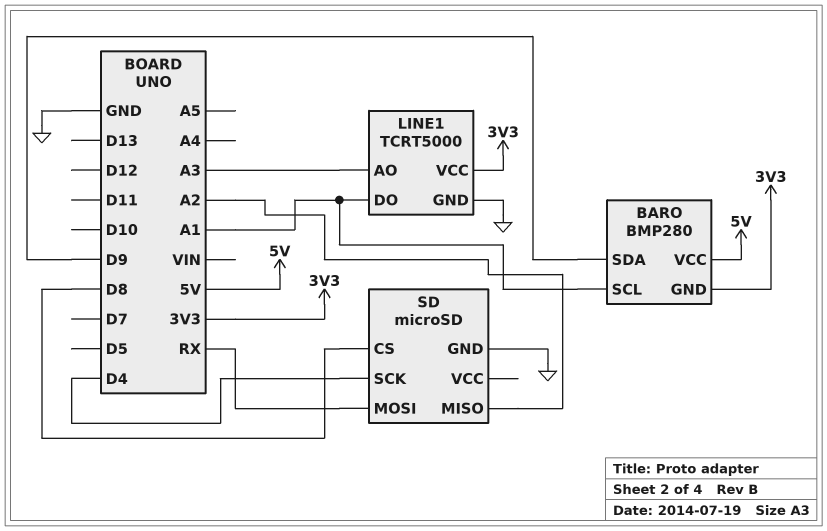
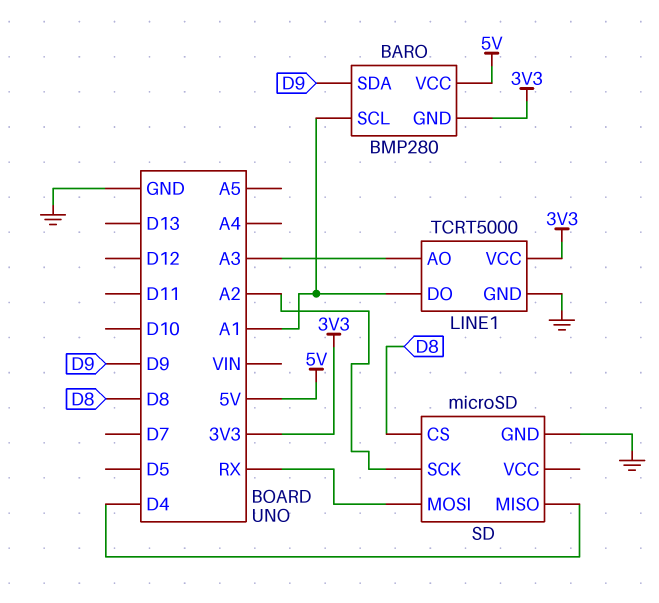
SD pin MISO: A2 -> D4
SD pin SCK: D4 -> A2

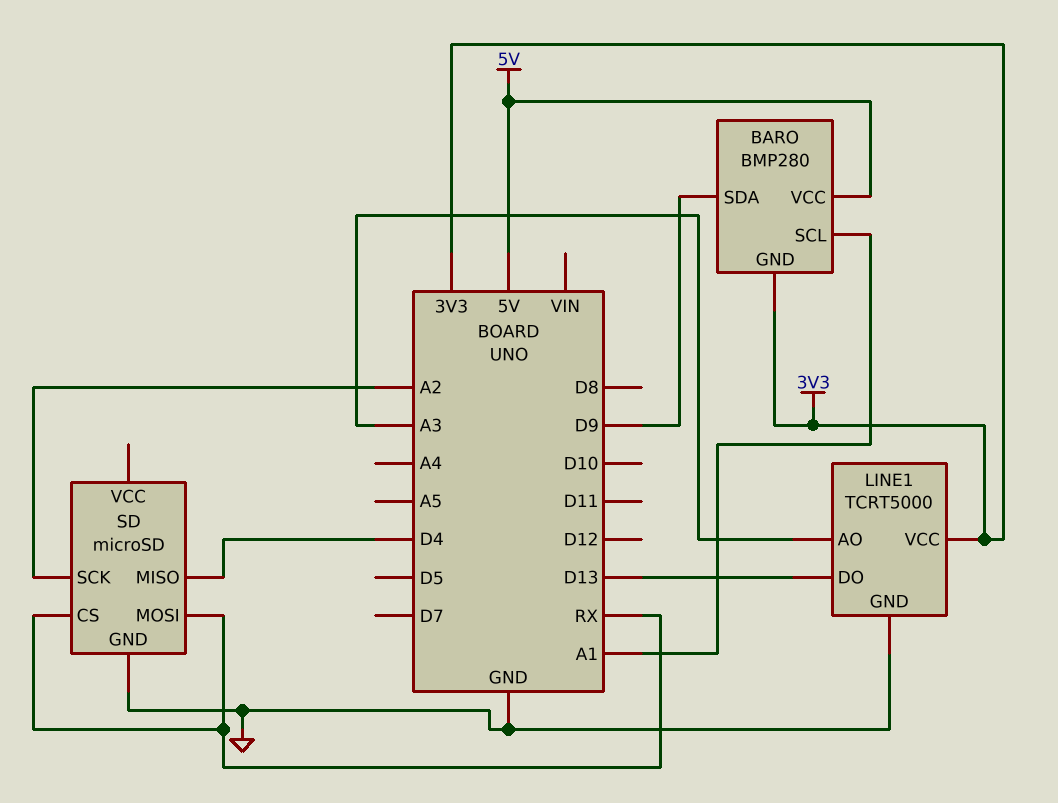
LINE1 pin DO: A1 -> D13
SD pin CS: D8 -> RX

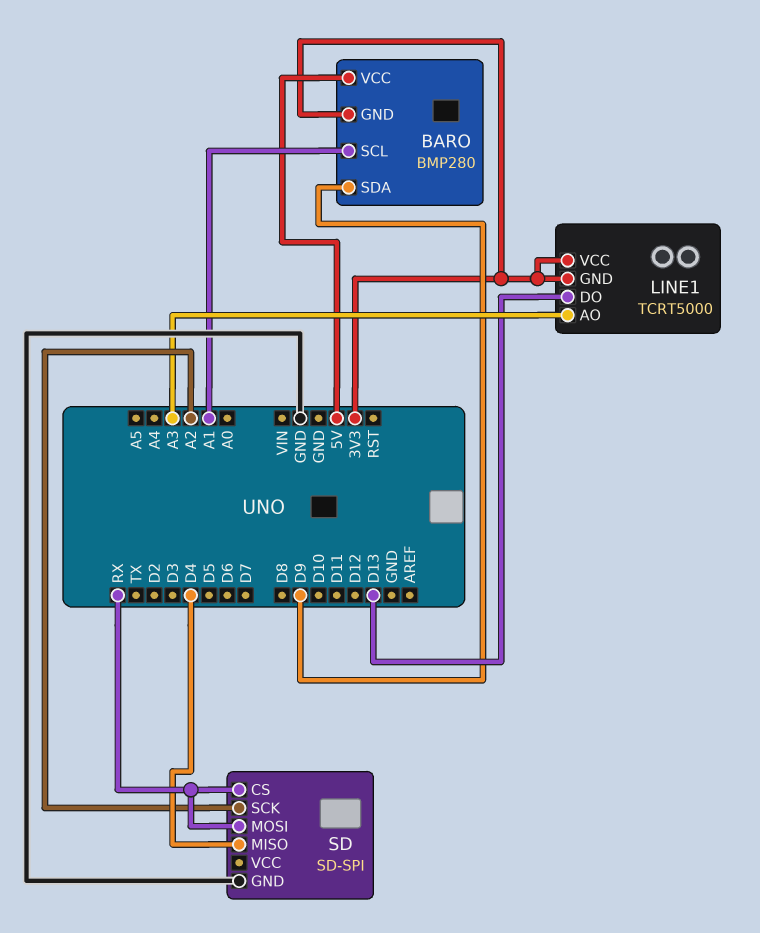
LINE1 pin GND: GND -> 3V3
SD: microSD -> SD-SPI

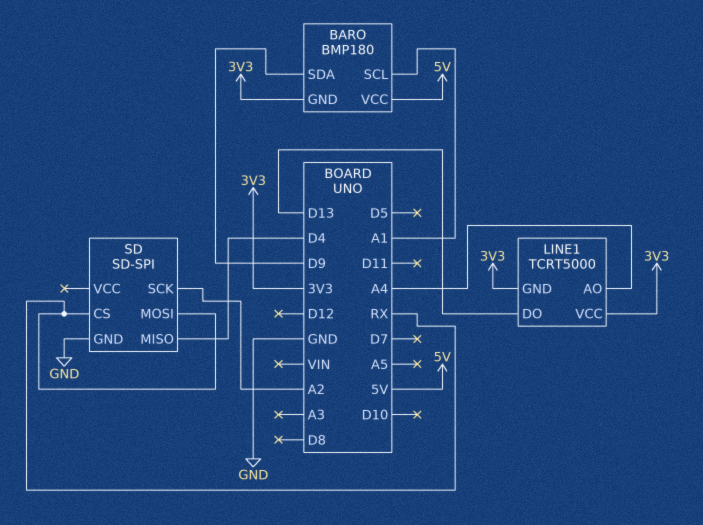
BARO: BMP280 -> BMP180
LINE1 pin AO: A3 -> A4

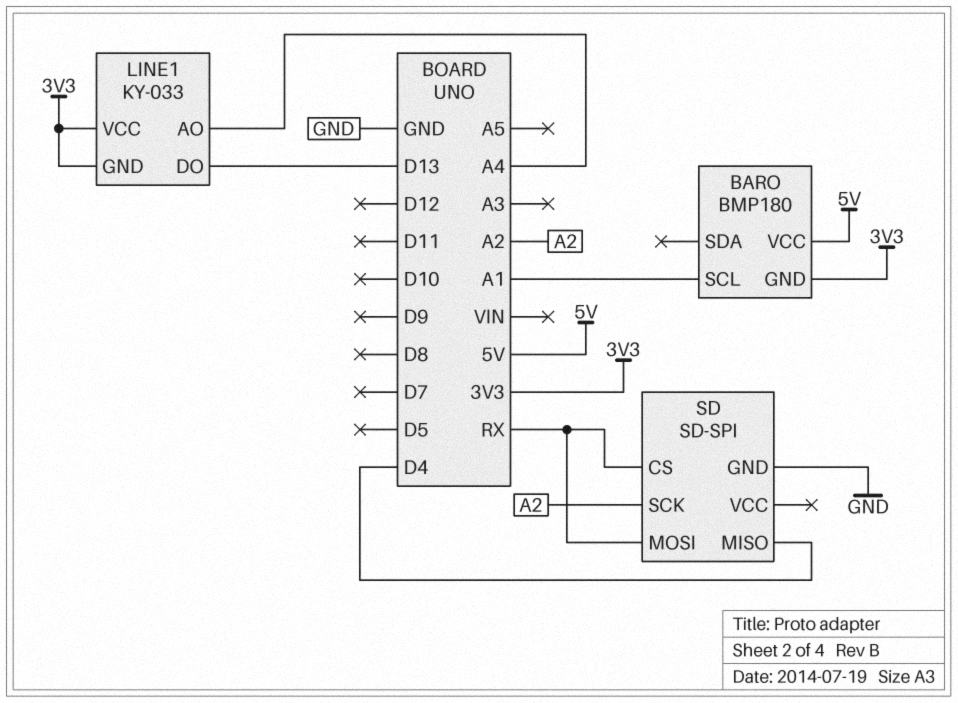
BARO pin SDA: D9 -> none
LINE1: TCRT5000 -> KY-033

